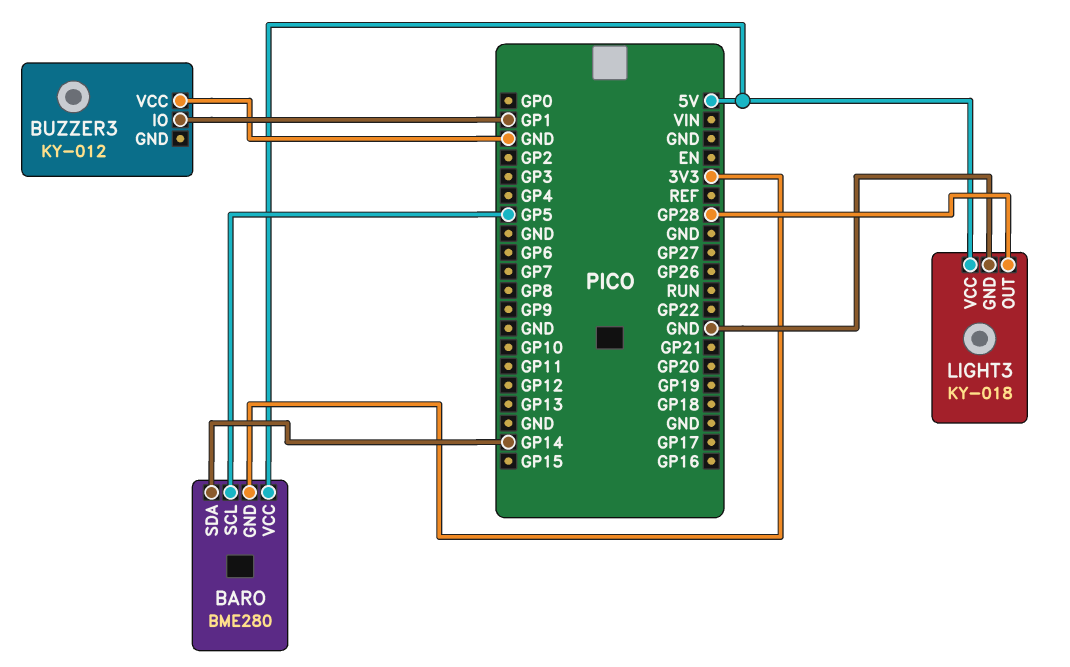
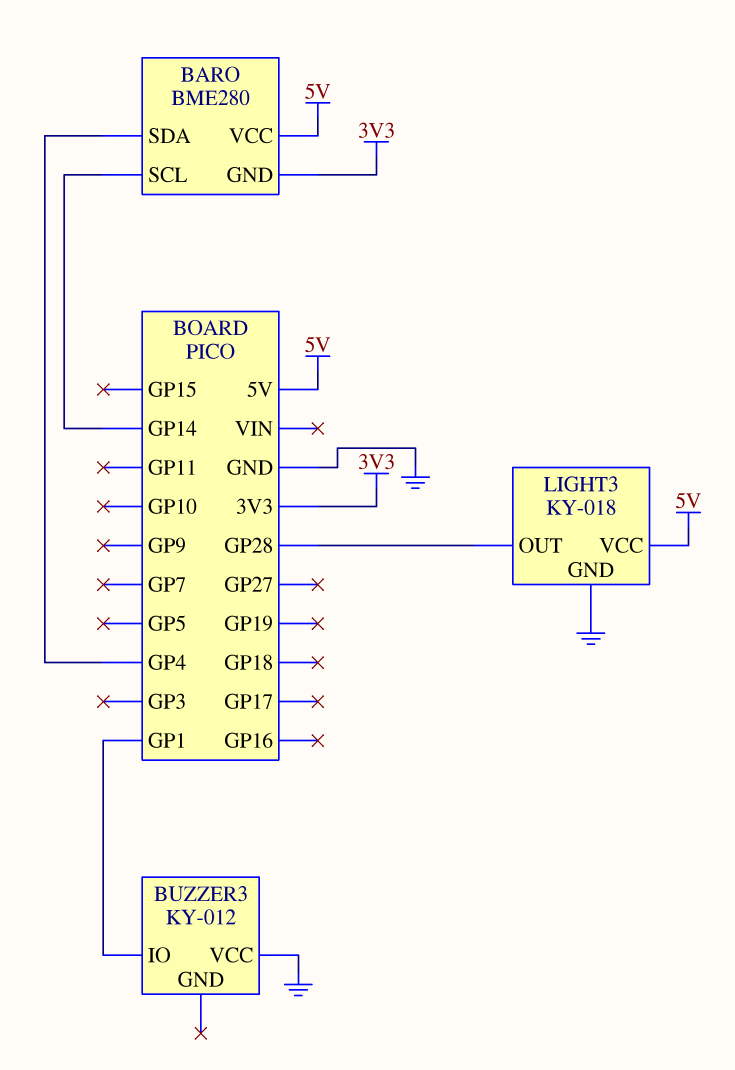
BARO pin SCL: GP5 -> GP14
BARO pin SDA: GP14 -> GP4

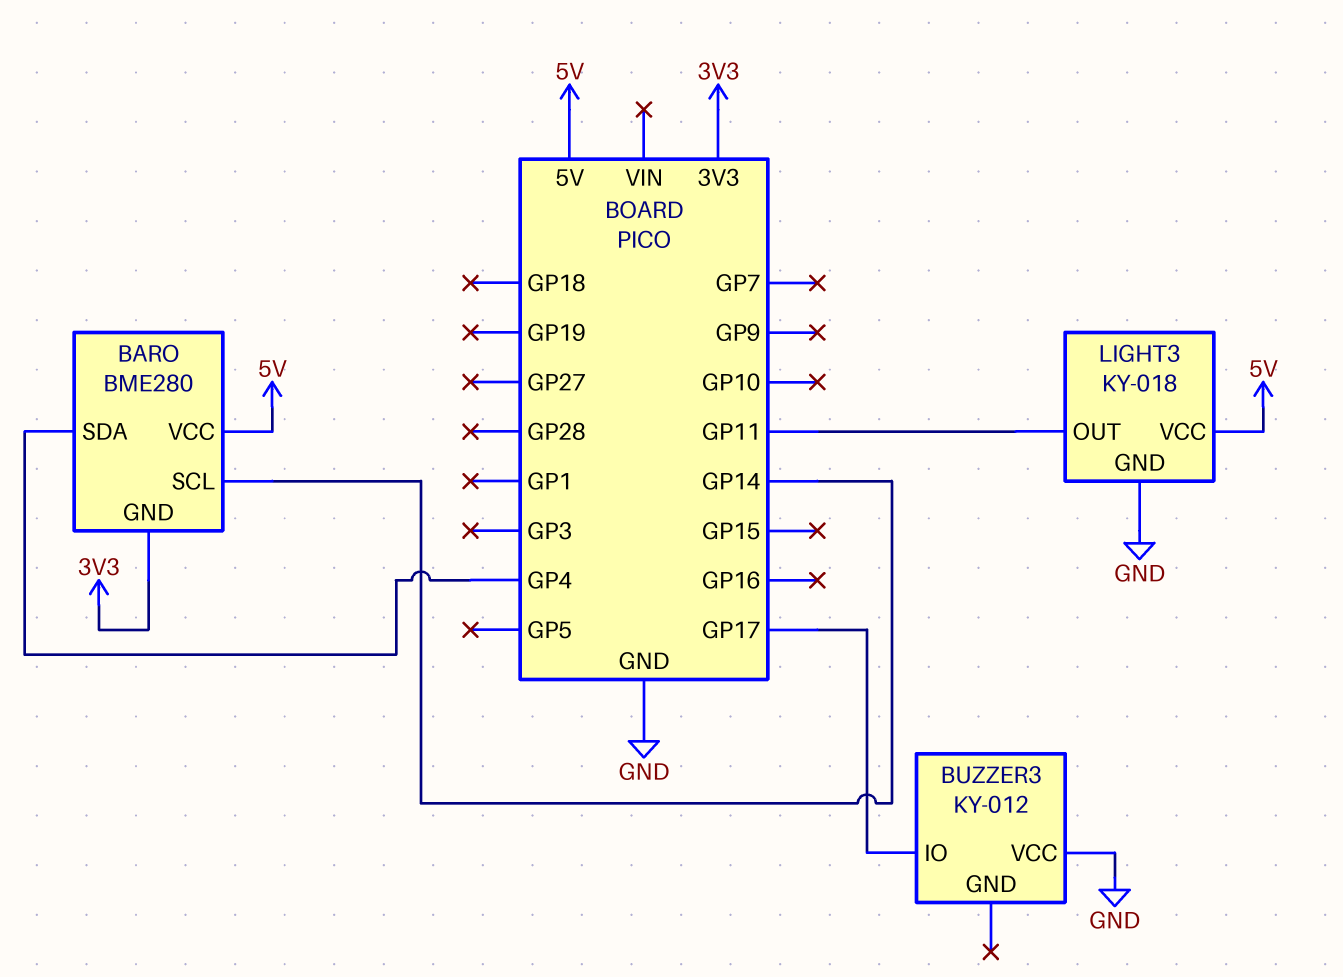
BUZZER3 pin IO: GP1 -> GP17
LIGHT3 pin OUT: GP28 -> GP11

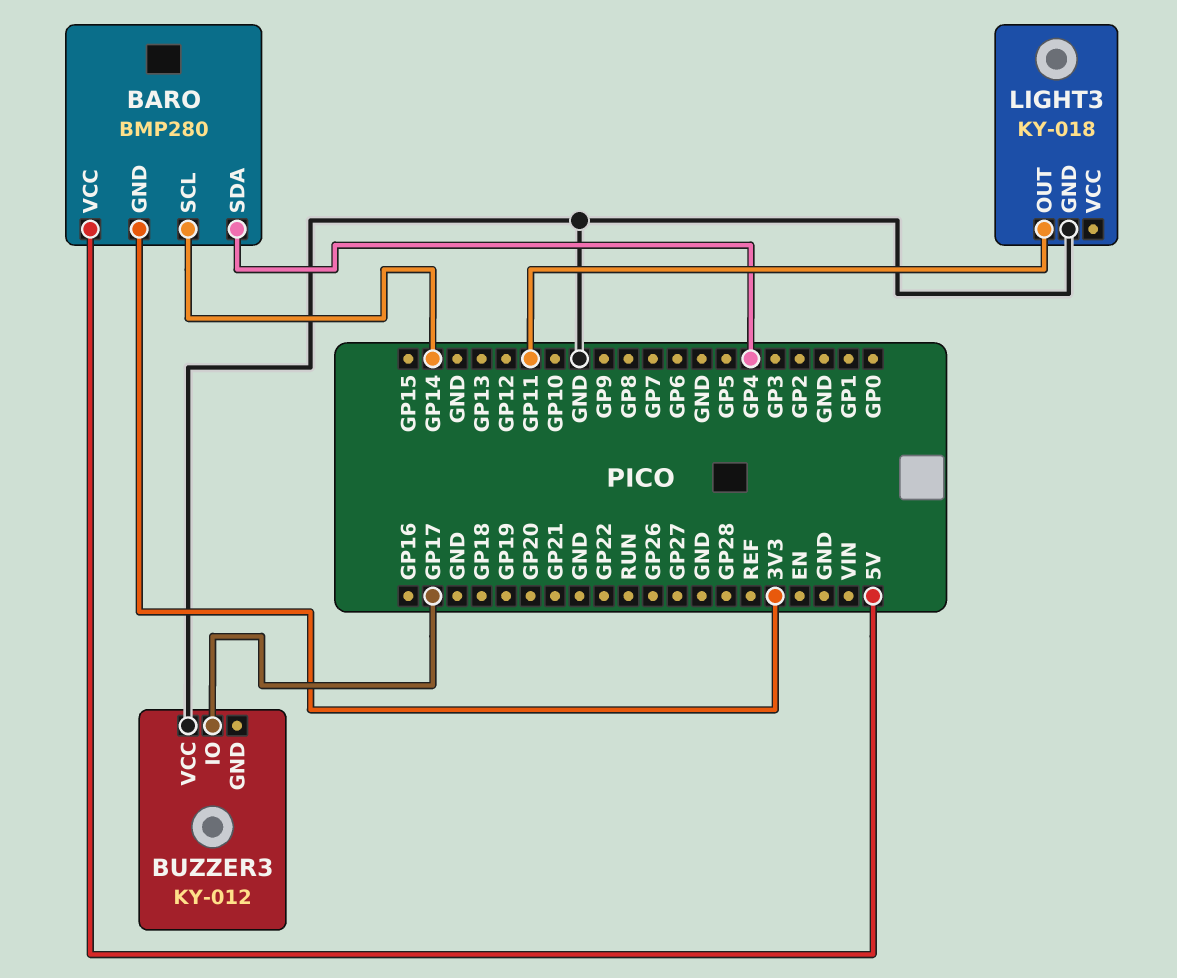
BARO: BME280 -> BMP280
LIGHT3 pin VCC: 5V -> none

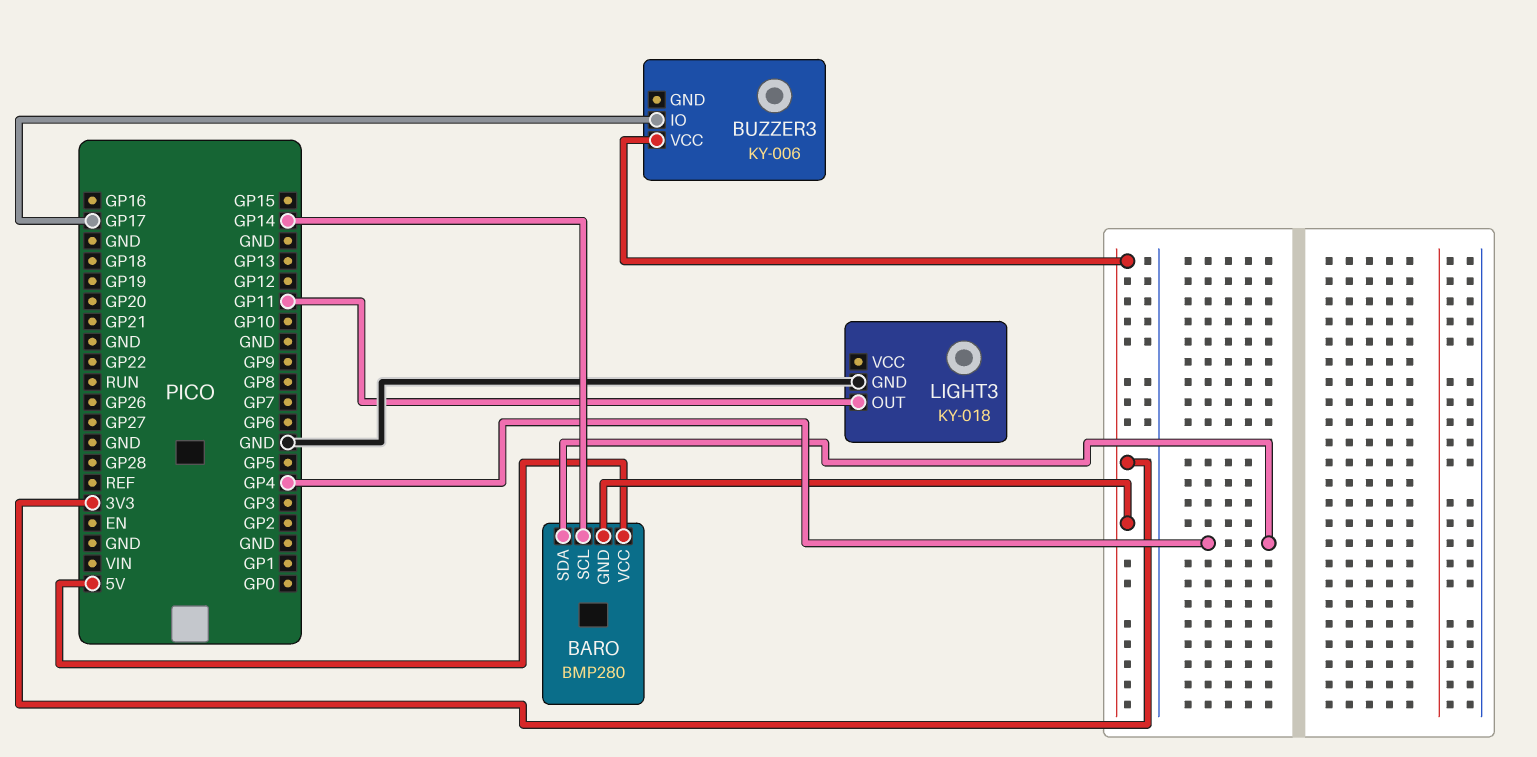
BUZZER3: KY-012 -> KY-006
BUZZER3 pin VCC: GND -> 3V3

